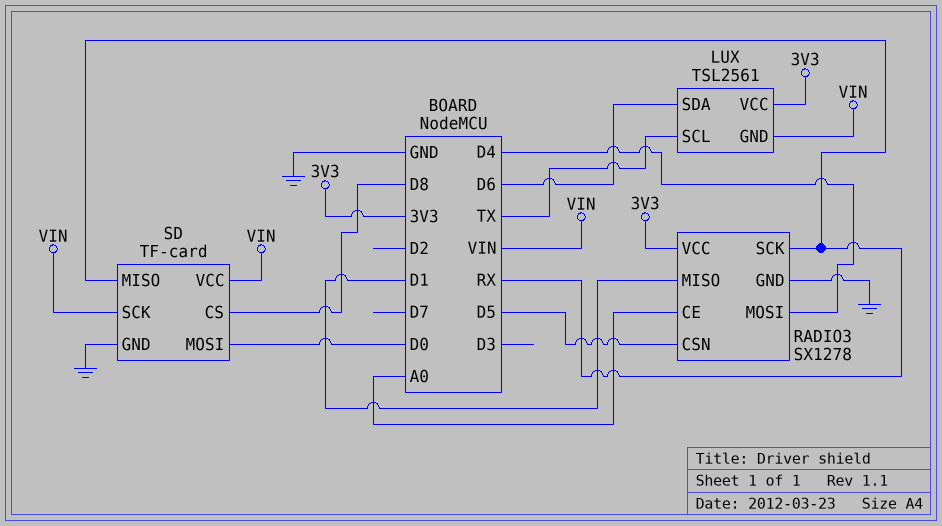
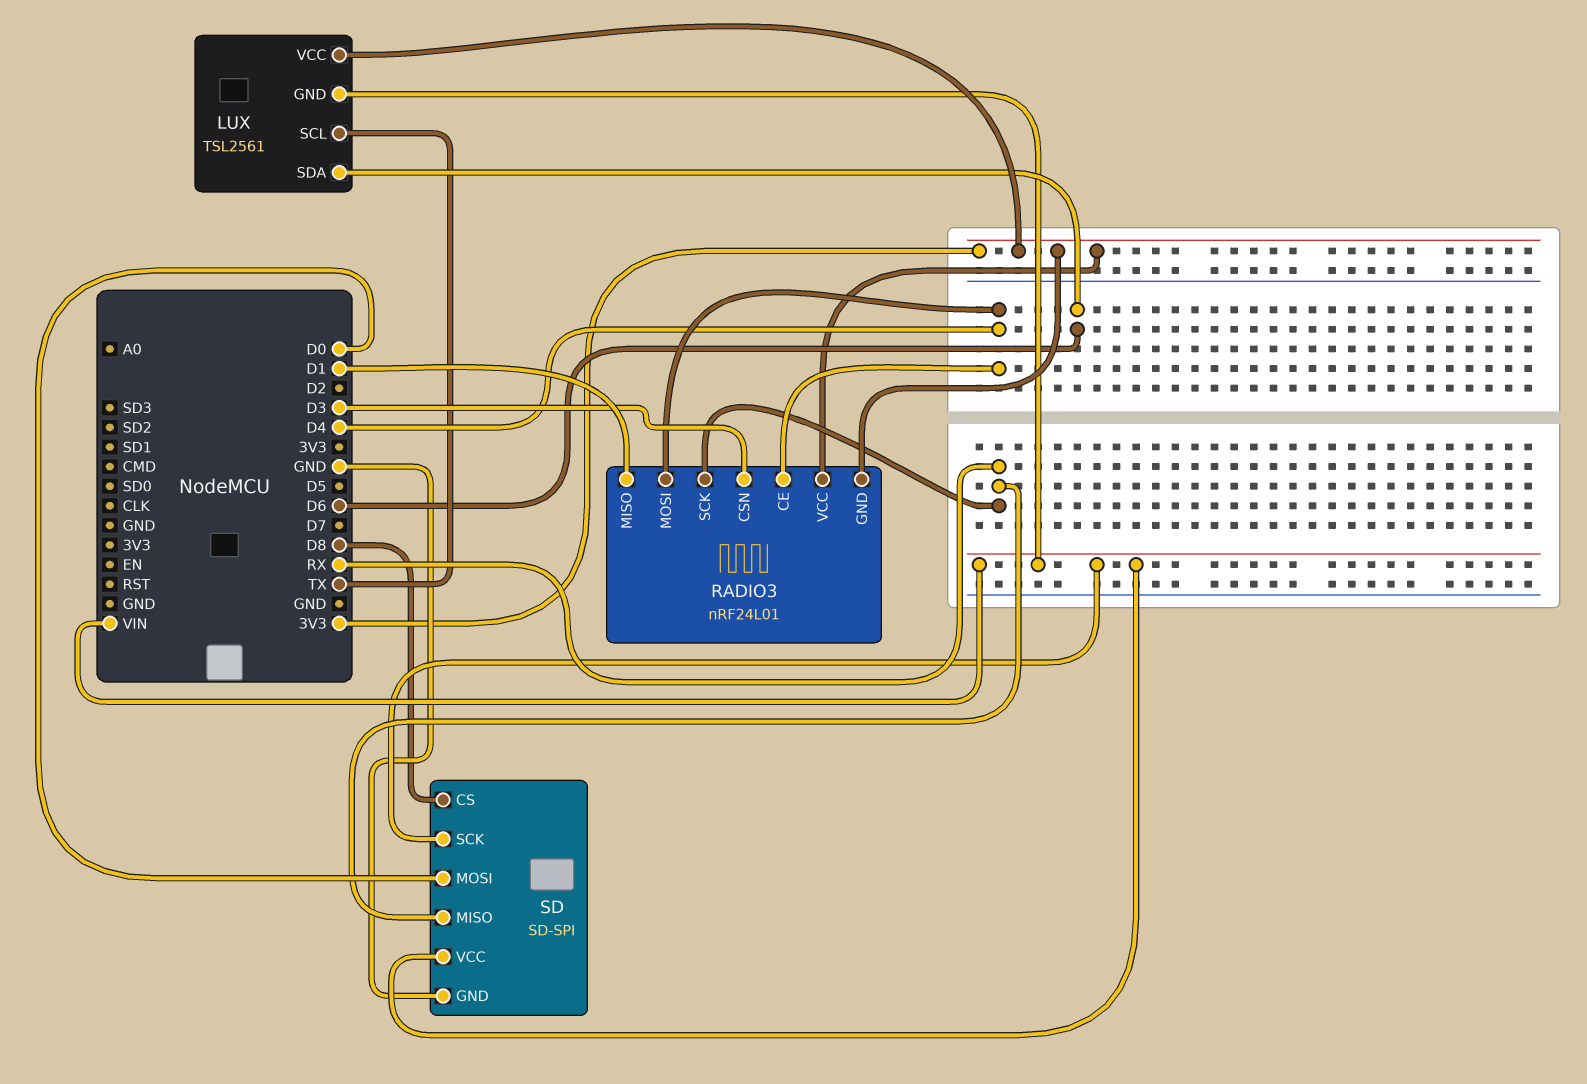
RADIO3: SX1278 -> nRF24L01
RADIO3 pin CE: A0 -> D4
RADIO3 pin CSN: D5 -> D3
RADIO3 pin GND: GND -> 3V3
SD: TF-card -> SD-SPI

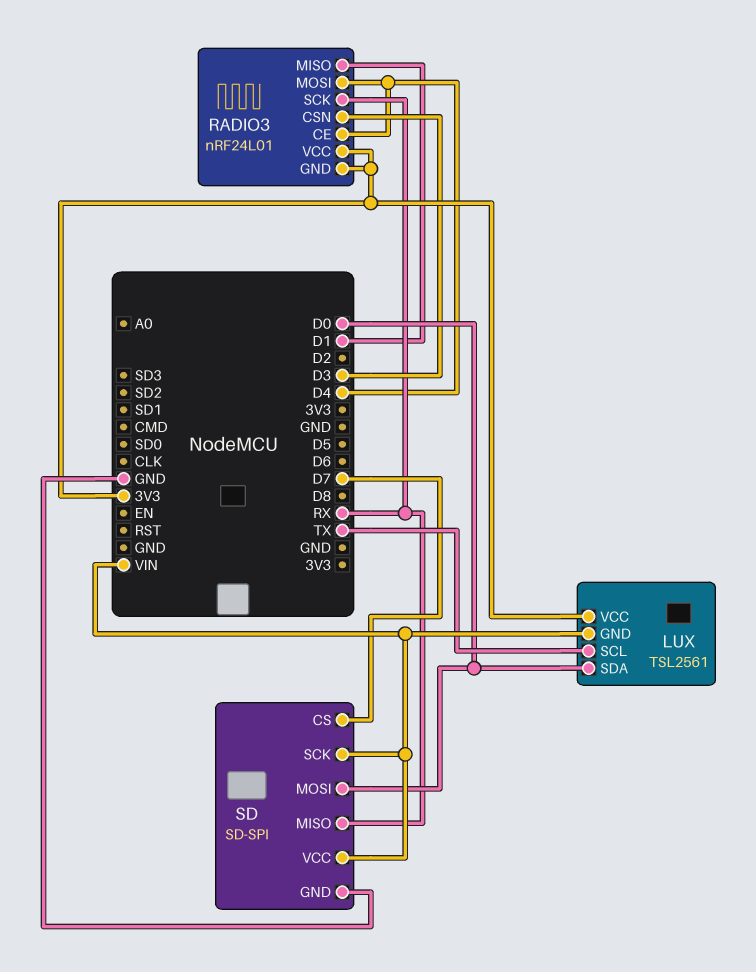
LUX pin SDA: D6 -> D0
SD pin CS: D8 -> D7

